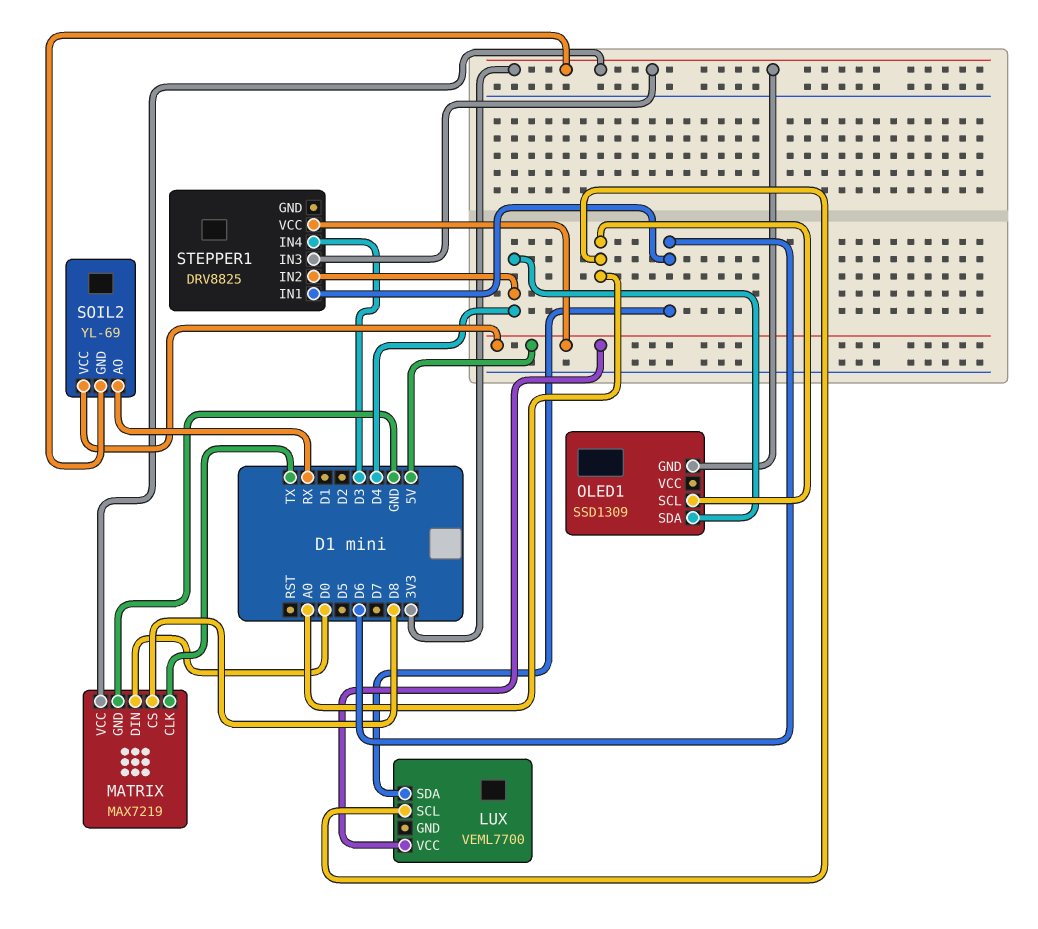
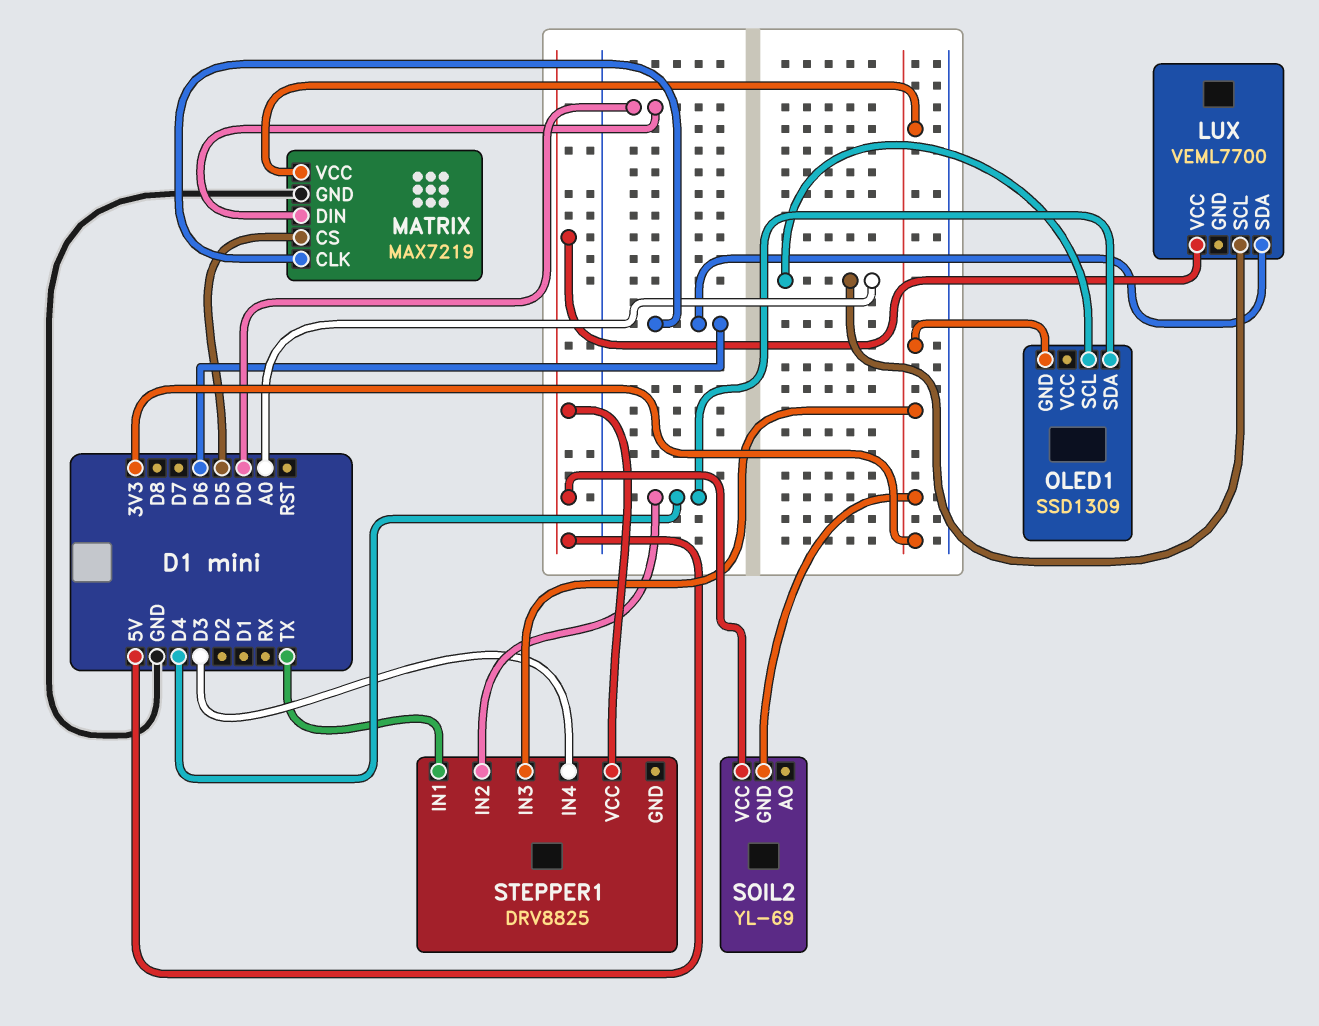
MATRIX pin CLK: TX -> D6
MATRIX pin CS: D8 -> D5
SOIL2 pin AO: RX -> none
STEPPER1 pin IN1: D6 -> TX

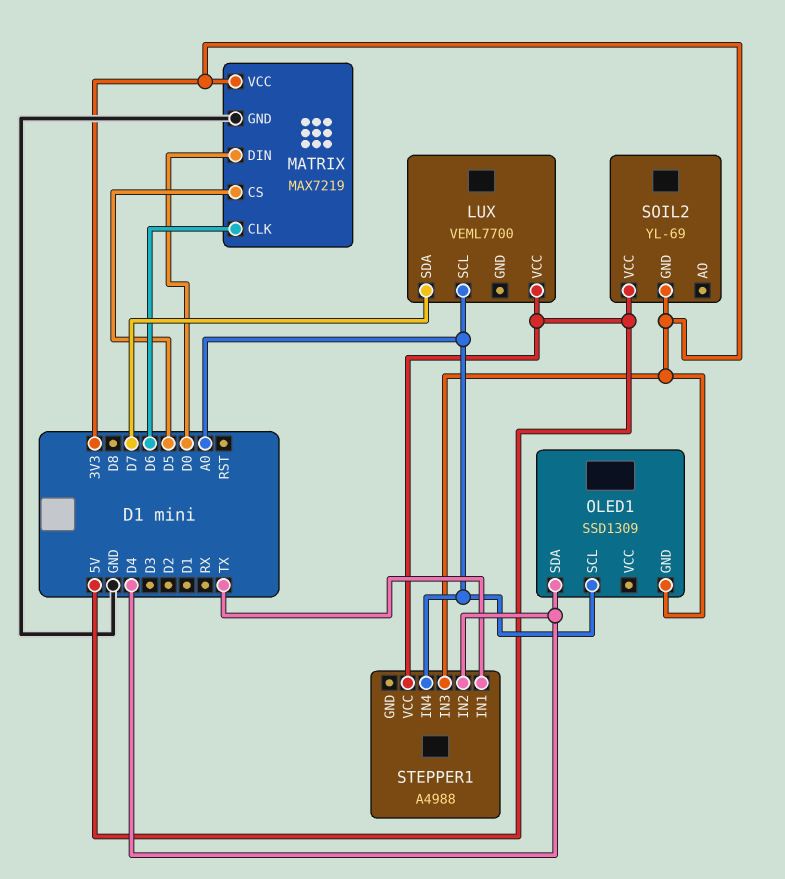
LUX pin SDA: D6 -> D7
STEPPER1: DRV8825 -> A4988
STEPPER1 pin IN4: D3 -> A0

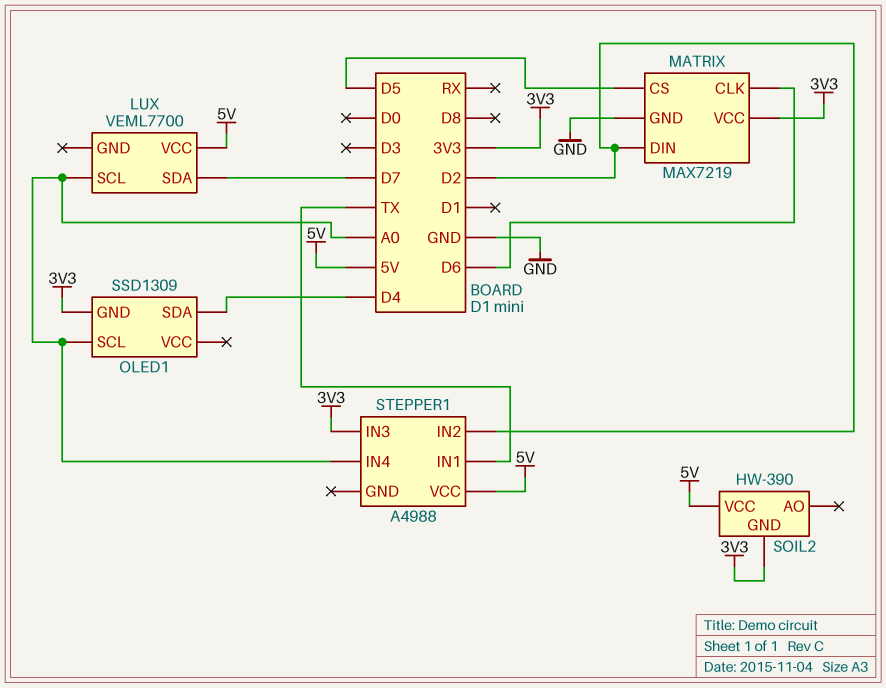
MATRIX pin DIN: D0 -> D2
SOIL2: YL-69 -> HW-390
STEPPER1 pin IN2: D4 -> D2

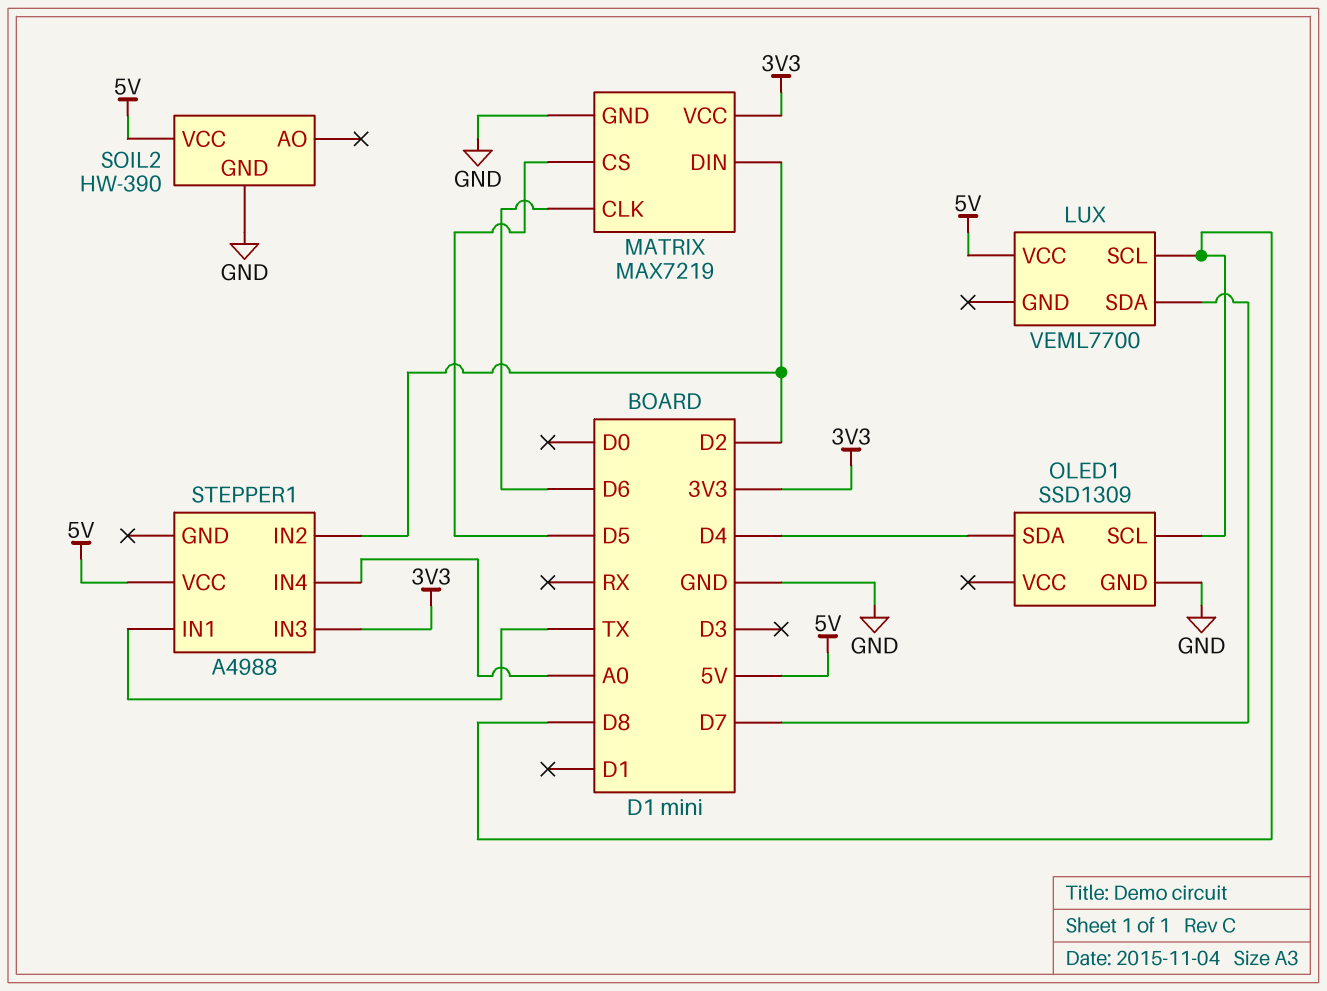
LUX pin SCL: A0 -> D8
OLED1 pin GND: 3V3 -> GND
OLED1 pin SCL: A0 -> D8
SOIL2 pin GND: 3V3 -> GND

